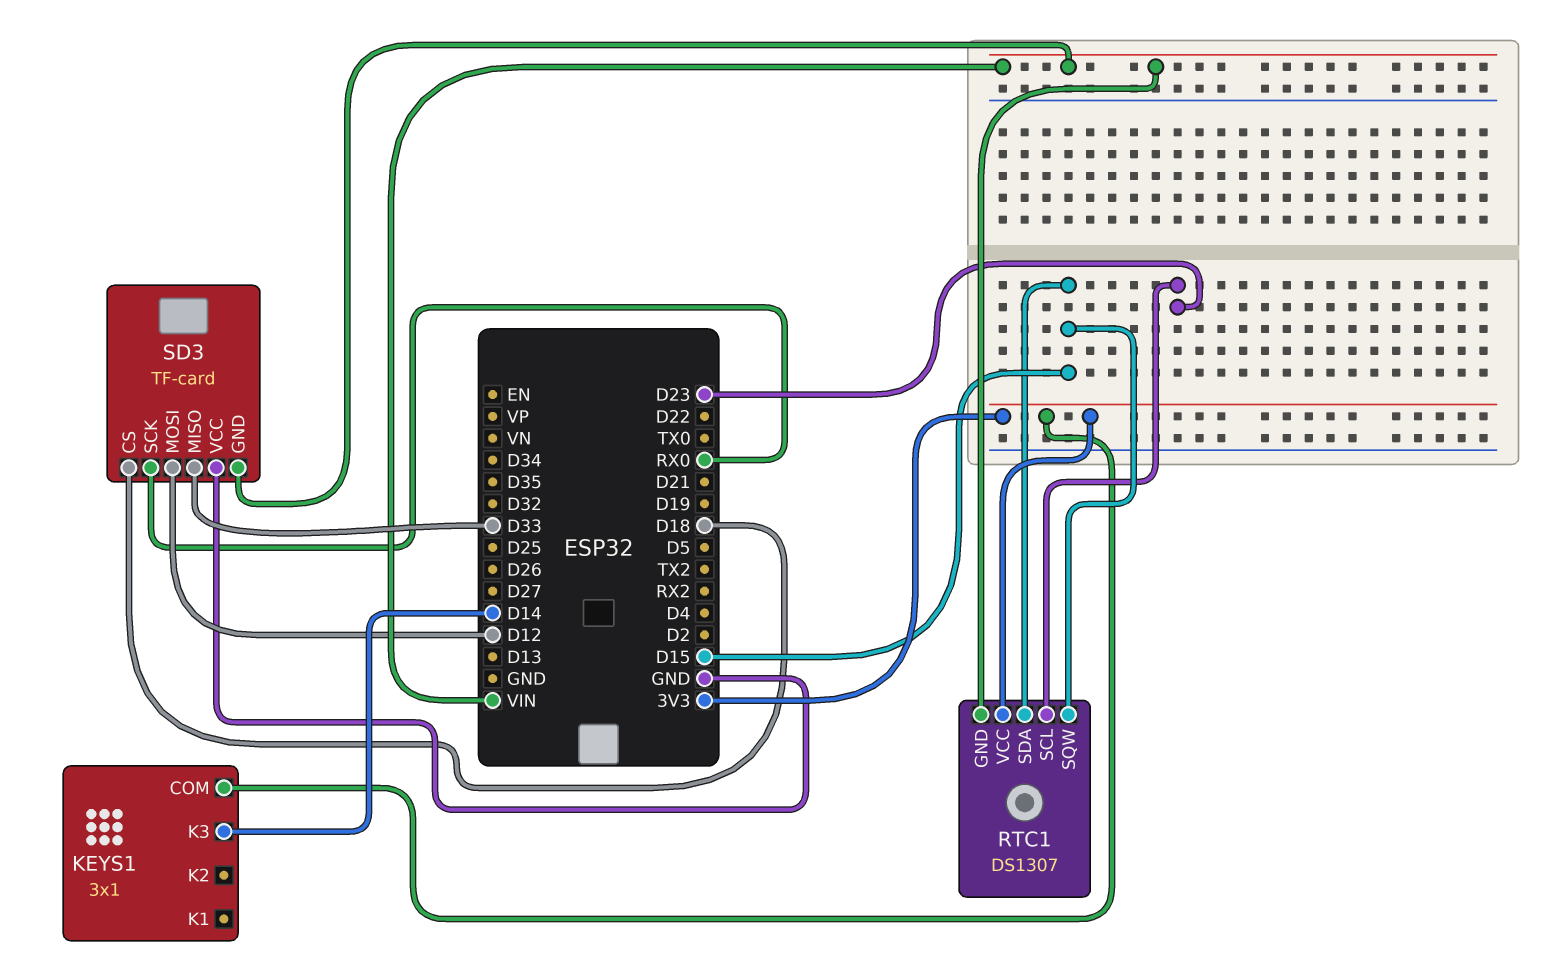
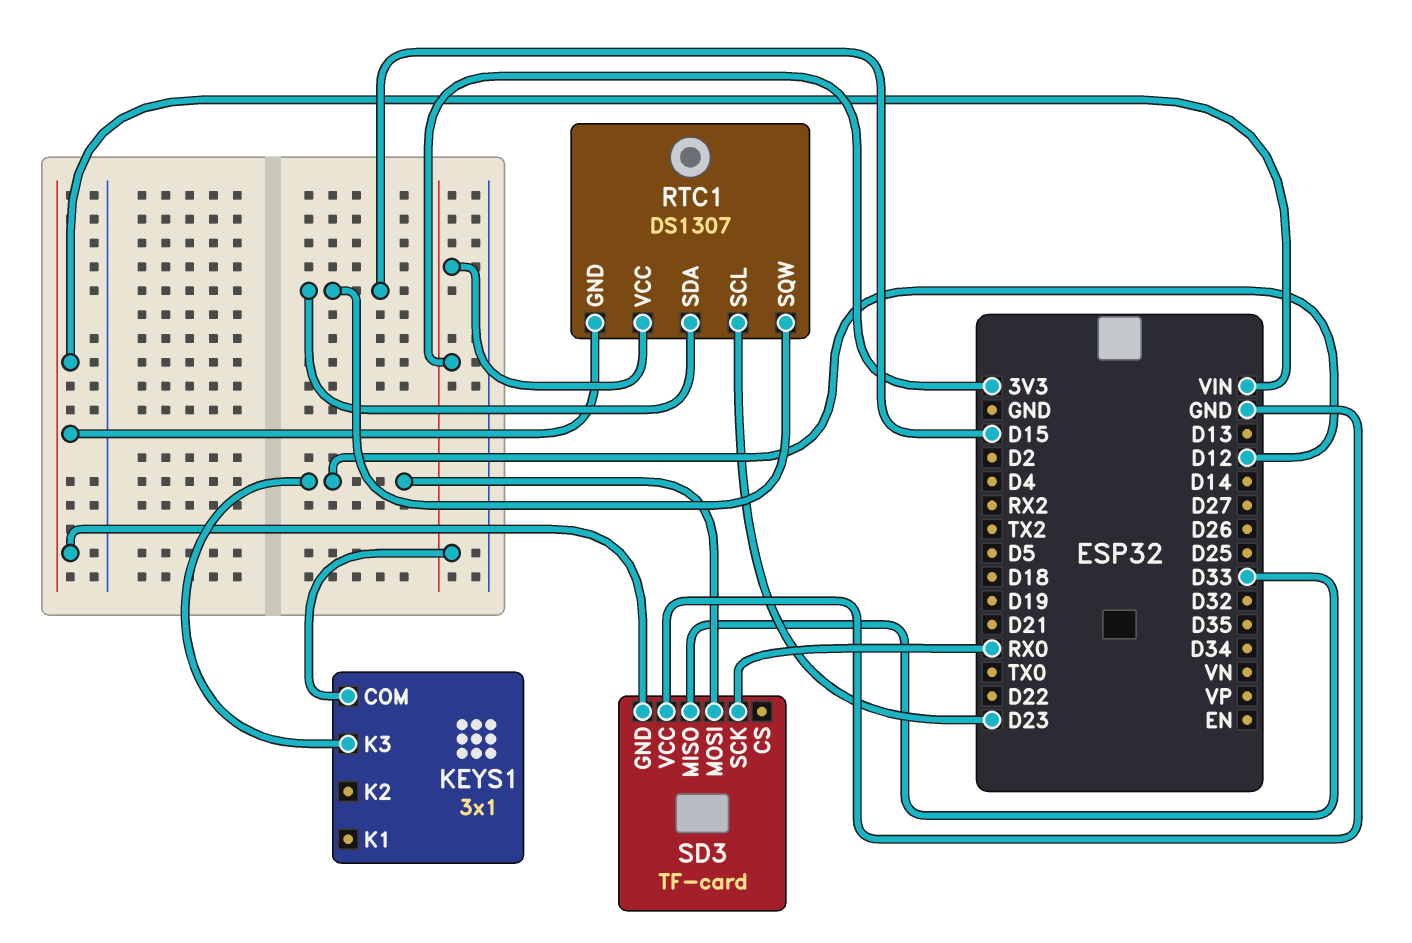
KEYS1 pin K3: D14 -> D12
SD3 pin CS: D18 -> none

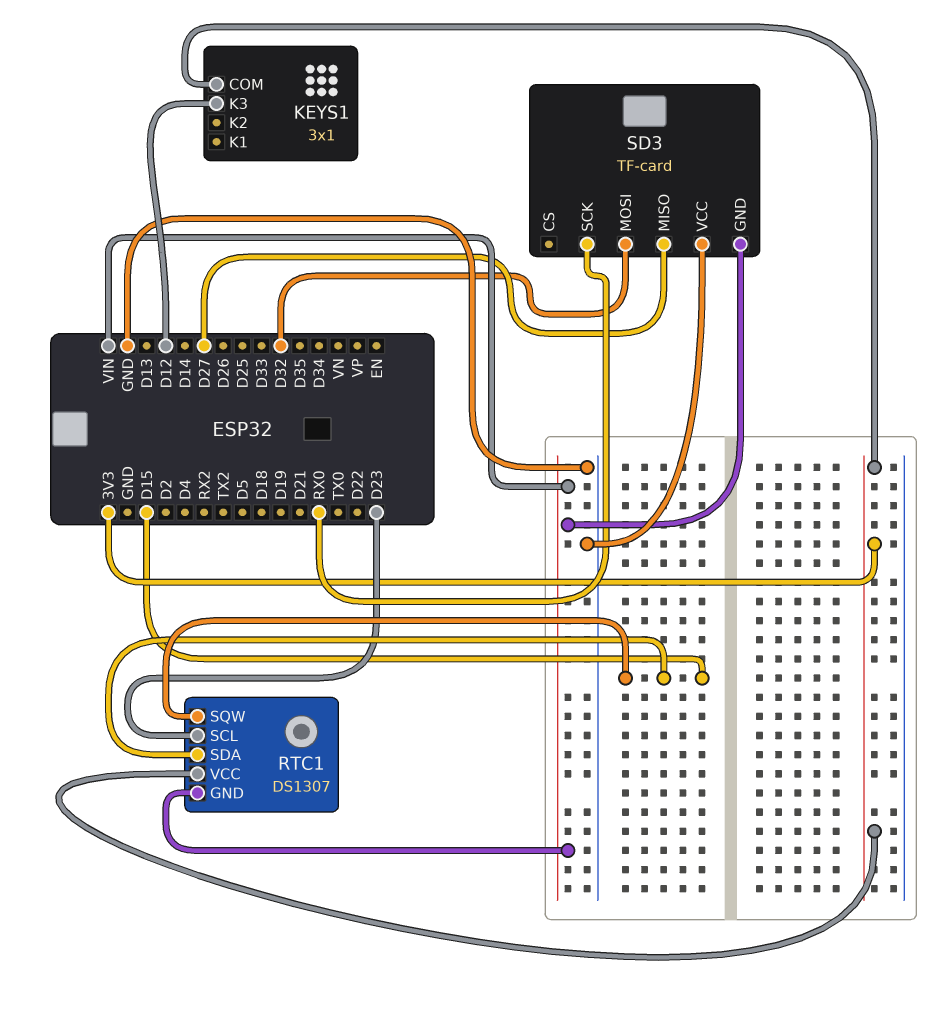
SD3 pin MISO: D33 -> D27
SD3 pin MOSI: D12 -> D32

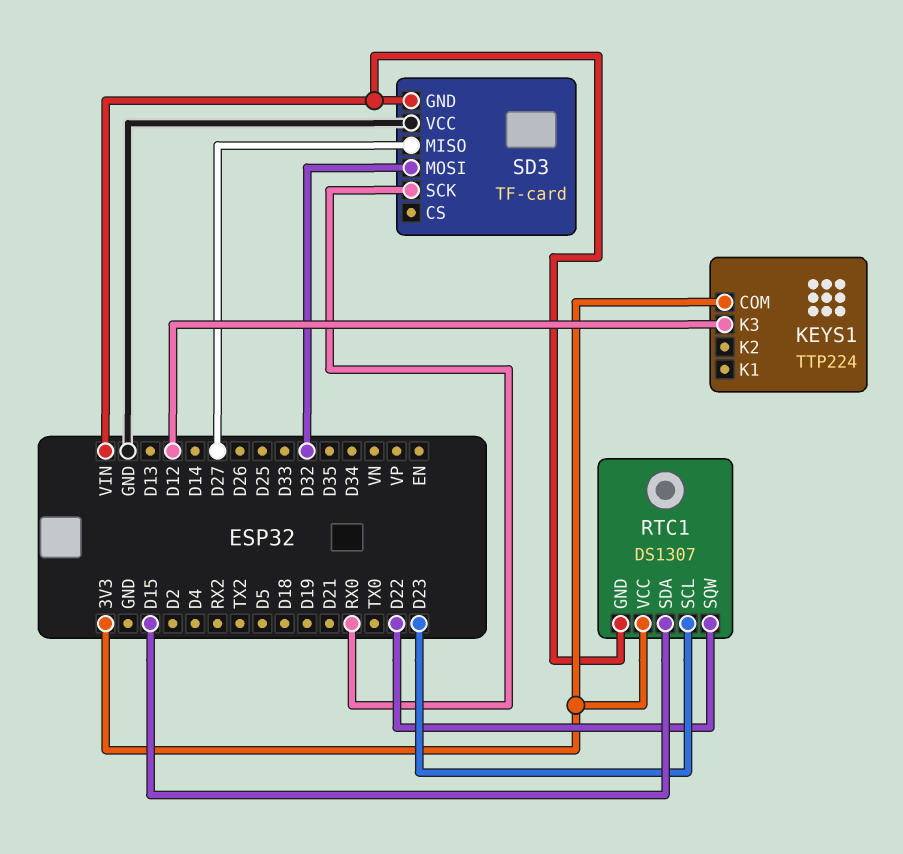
KEYS1: 3x1 -> TTP224
RTC1 pin SQW: D15 -> D22

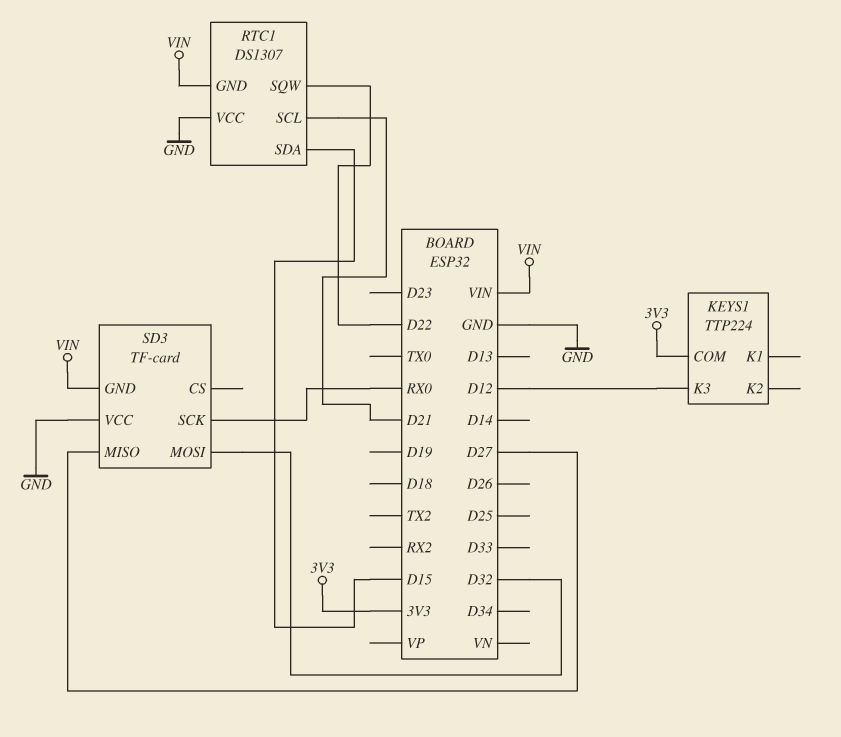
RTC1 pin SCL: D23 -> D21
RTC1 pin VCC: 3V3 -> GND

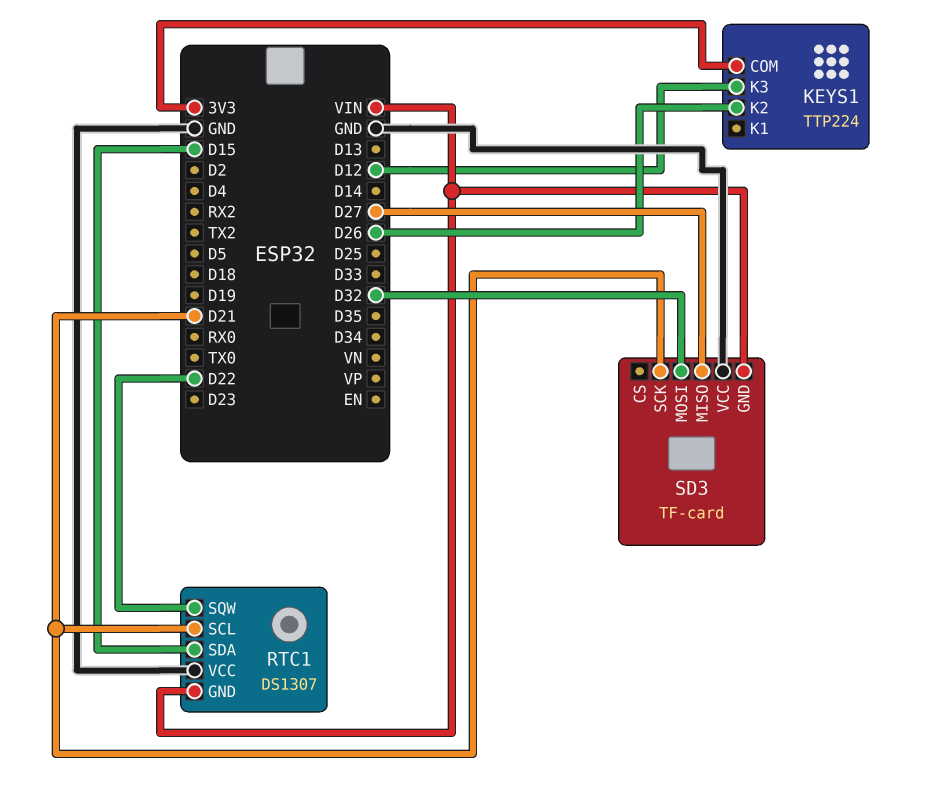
KEYS1 pin K2: none -> D26
SD3 pin SCK: RX0 -> D21

